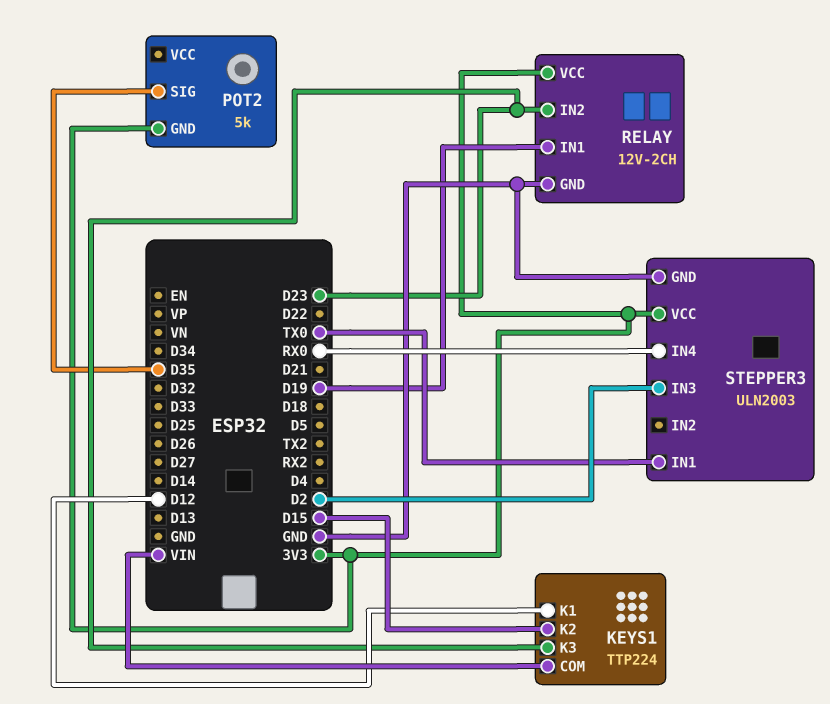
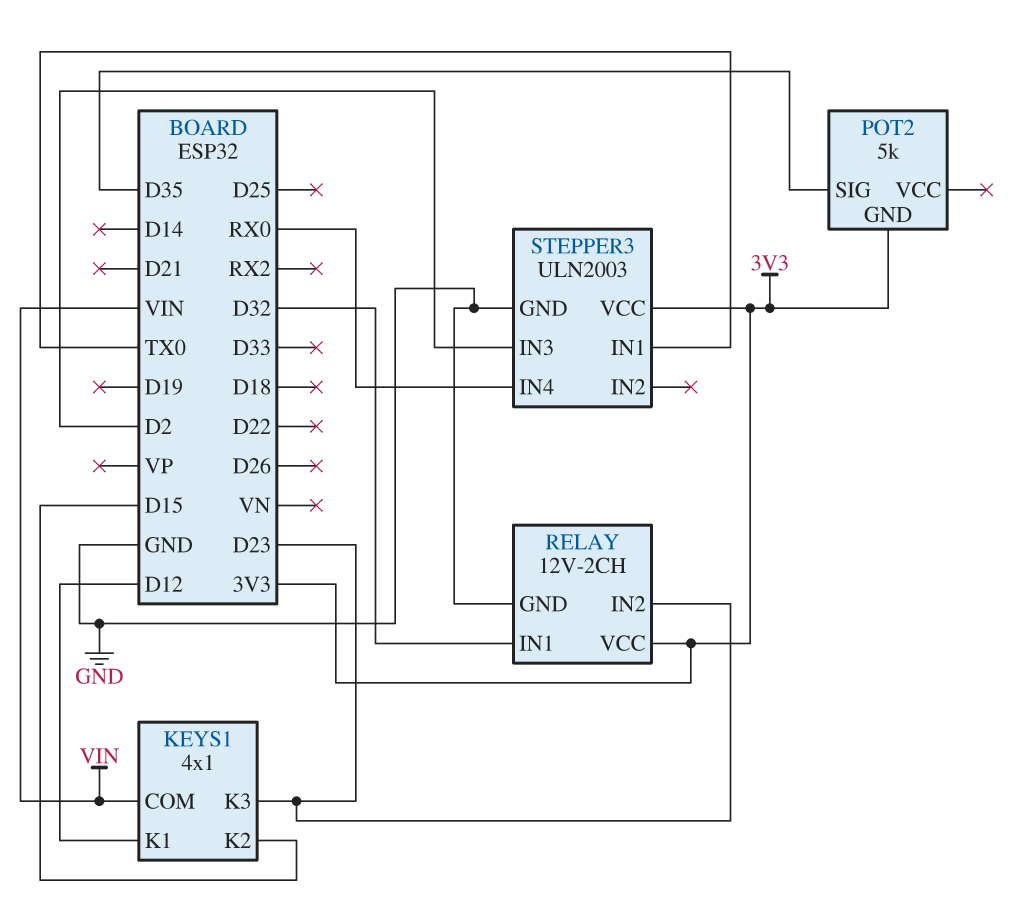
KEYS1: TTP224 -> 4x1
RELAY pin IN1: D19 -> D32

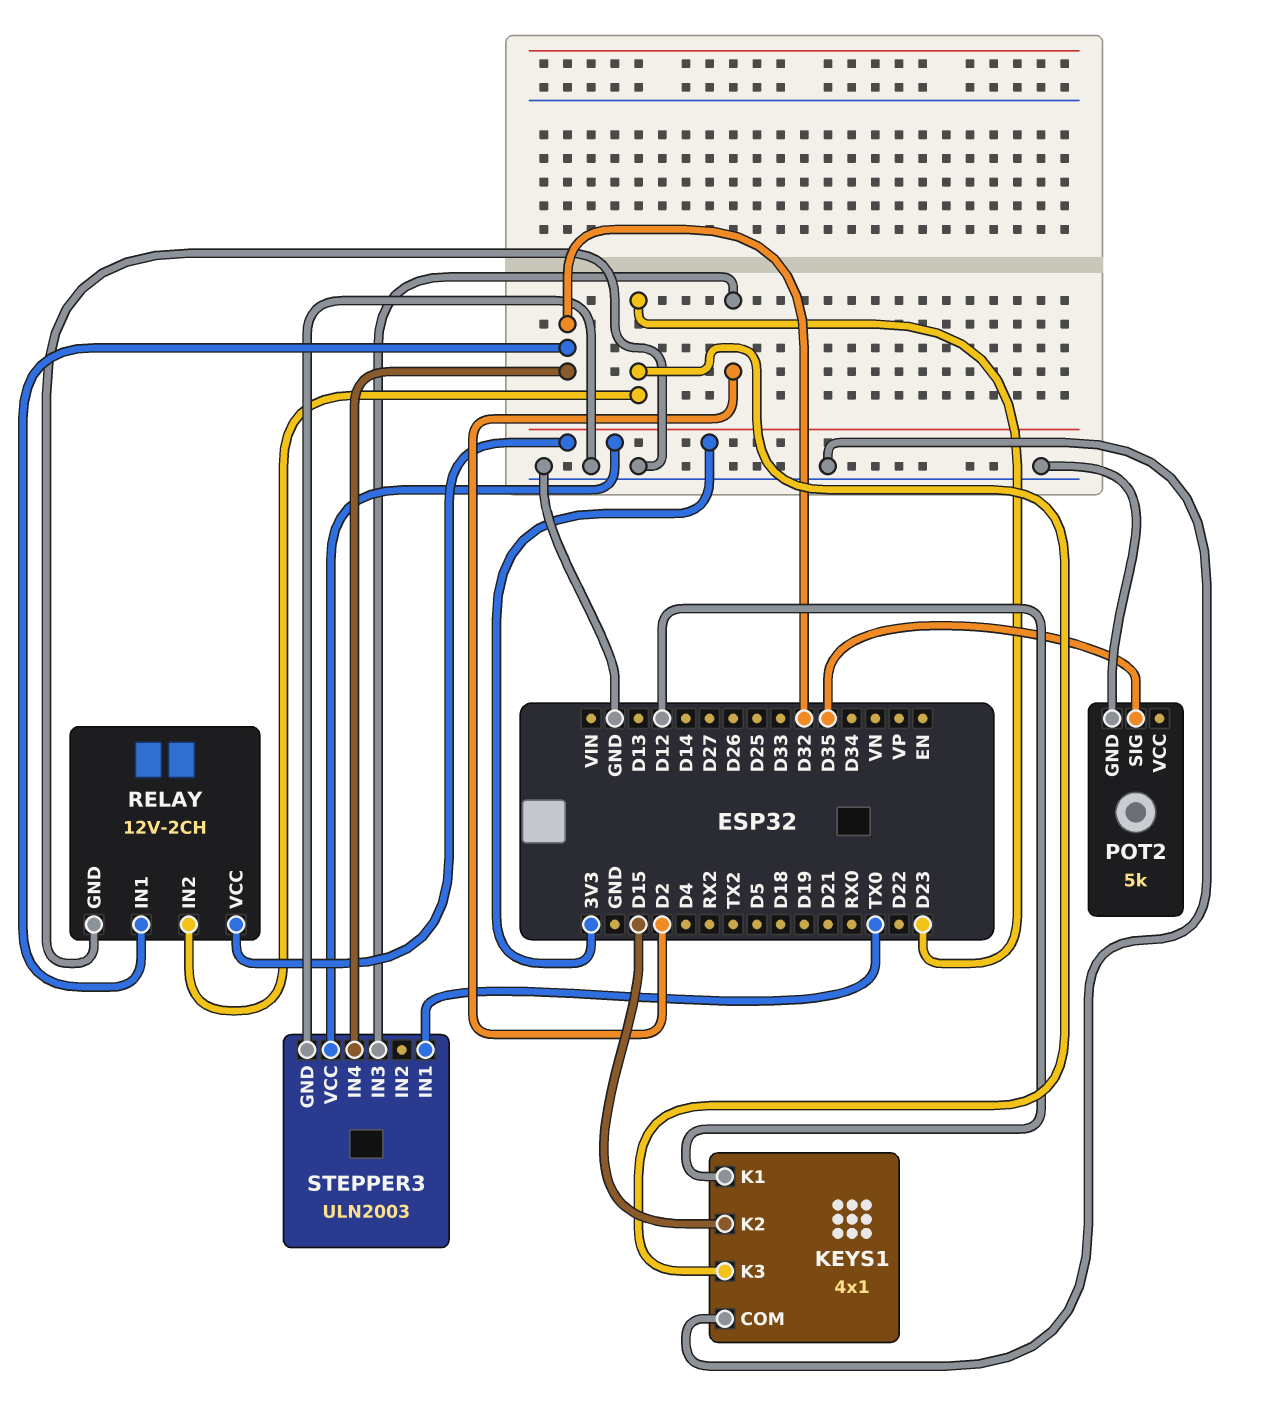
KEYS1 pin COM: VIN -> GND
POT2 pin GND: 3V3 -> GND
STEPPER3 pin IN4: RX0 -> D32

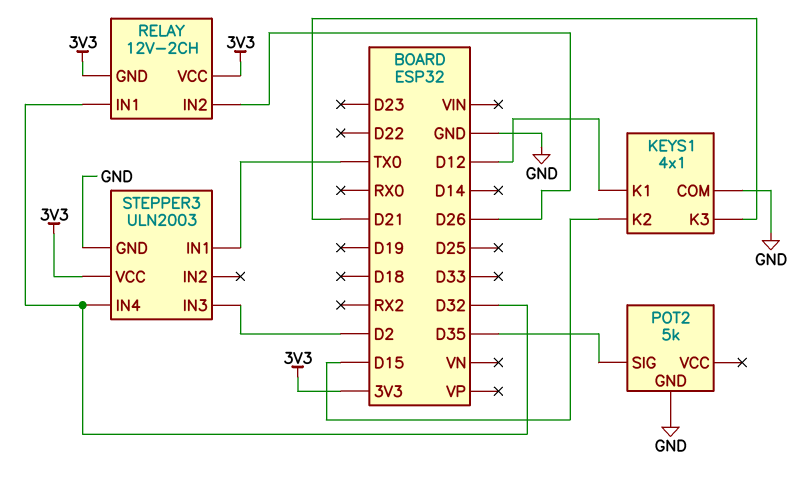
KEYS1 pin K3: D23 -> D21
RELAY pin GND: GND -> 3V3
RELAY pin IN2: D23 -> D26

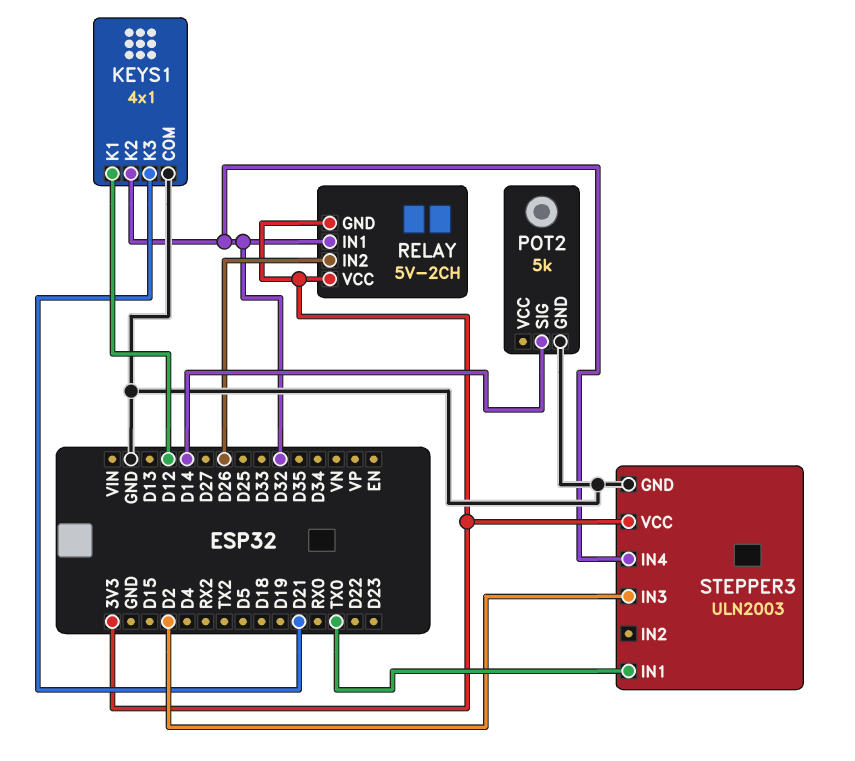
KEYS1 pin K2: D15 -> D32
POT2 pin SIG: D35 -> D14
RELAY: 12V-2CH -> 5V-2CH

